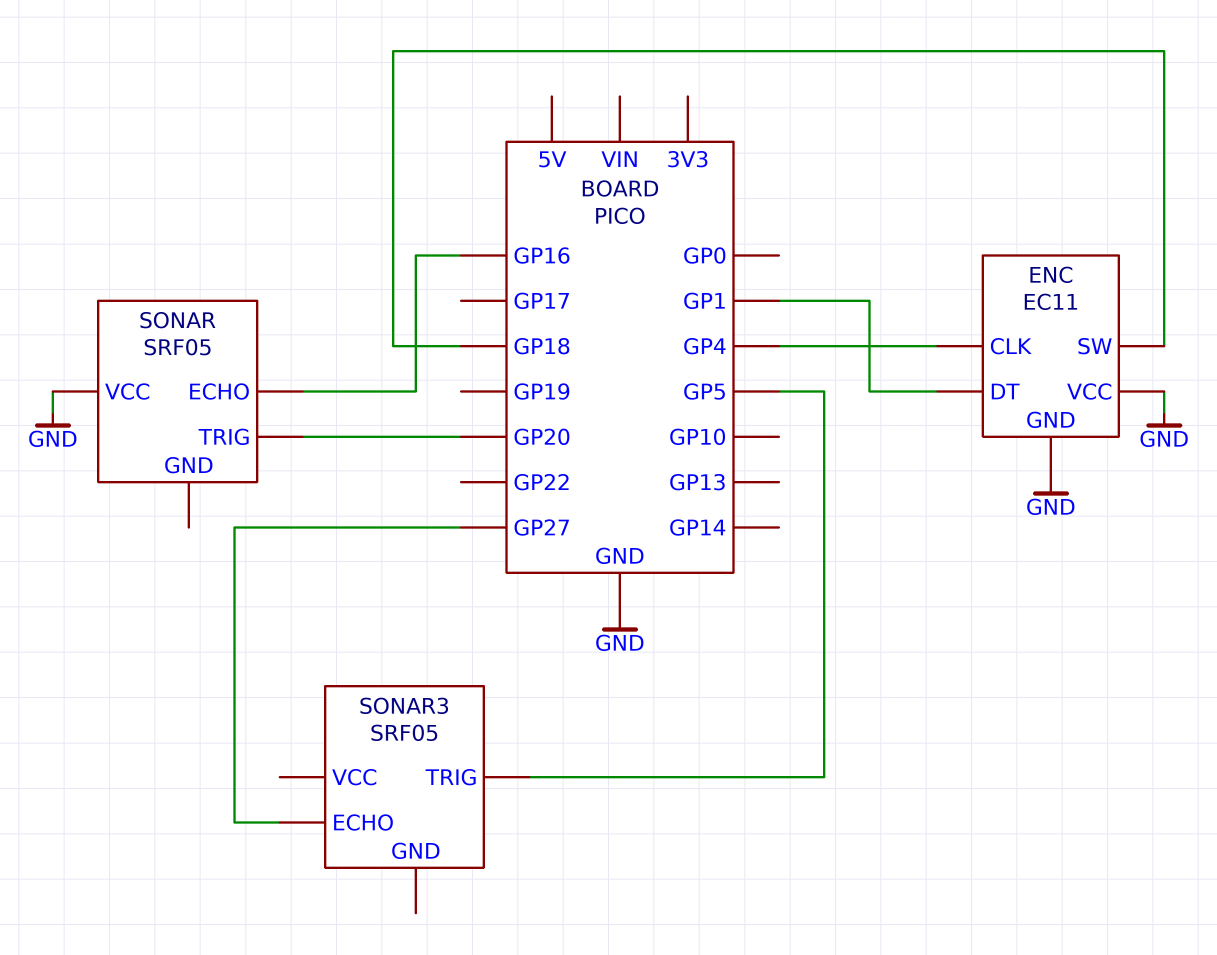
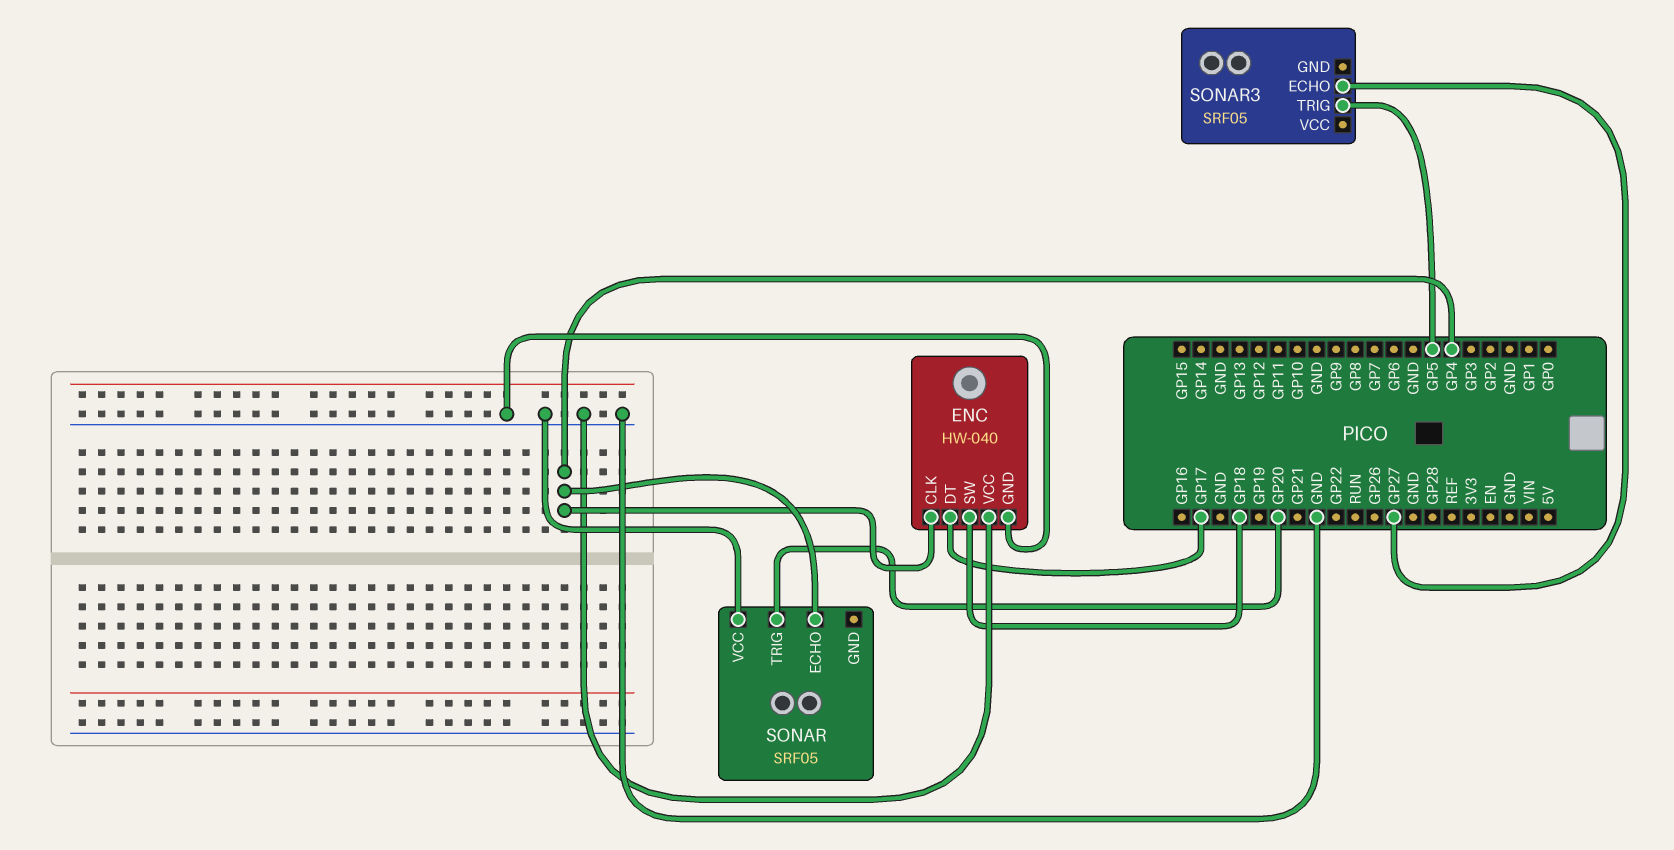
ENC: EC11 -> HW-040
ENC pin DT: GP1 -> GP17
SONAR pin ECHO: GP16 -> GP4

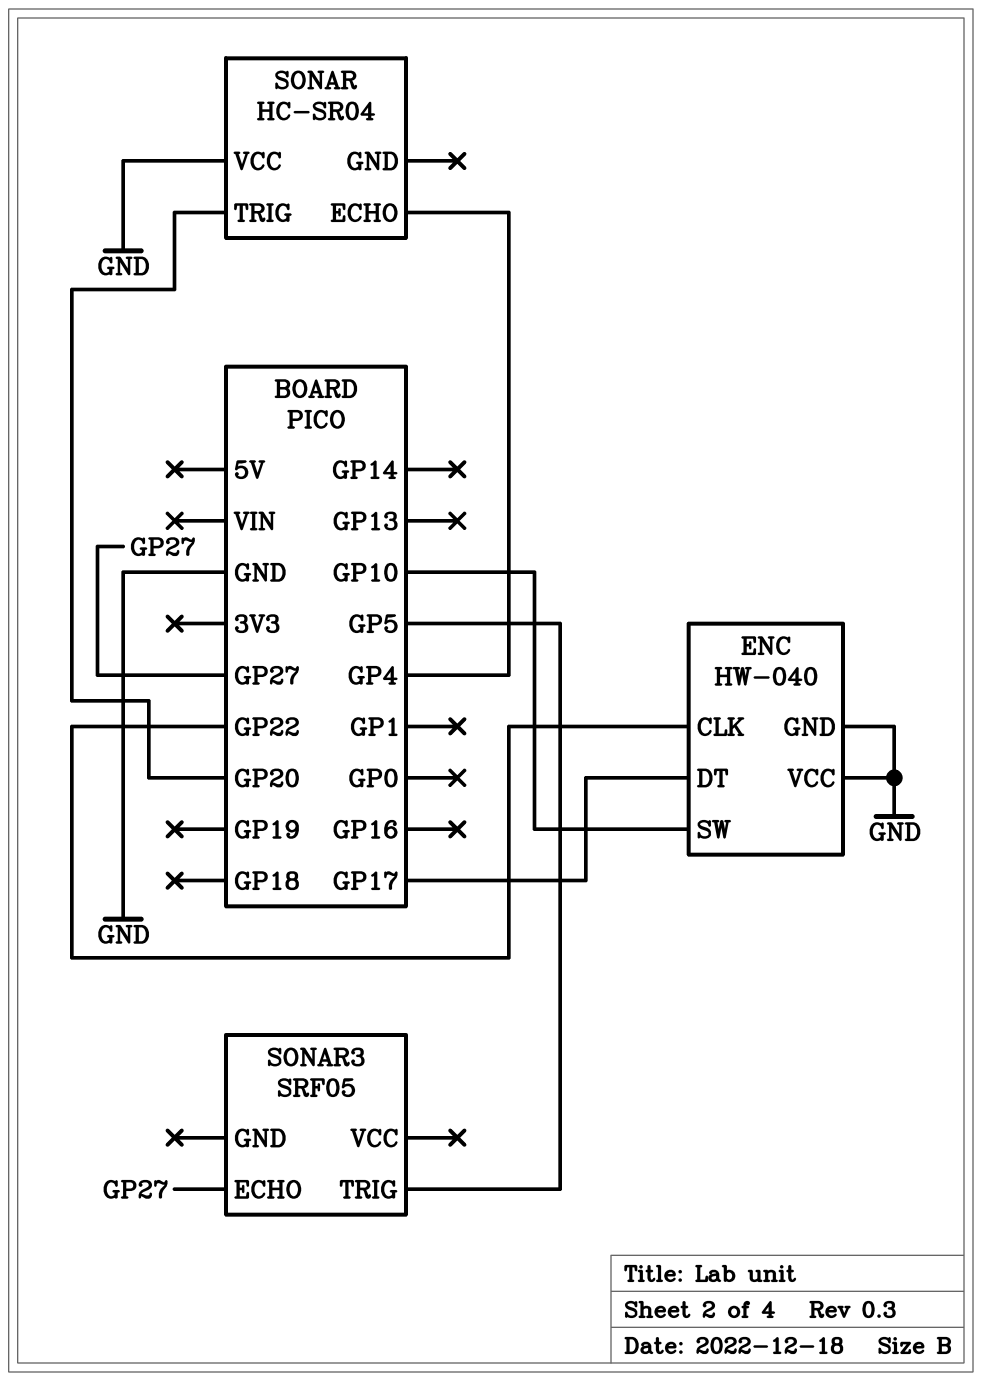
ENC pin CLK: GP4 -> GP22
ENC pin SW: GP18 -> GP10
SONAR: SRF05 -> HC-SR04

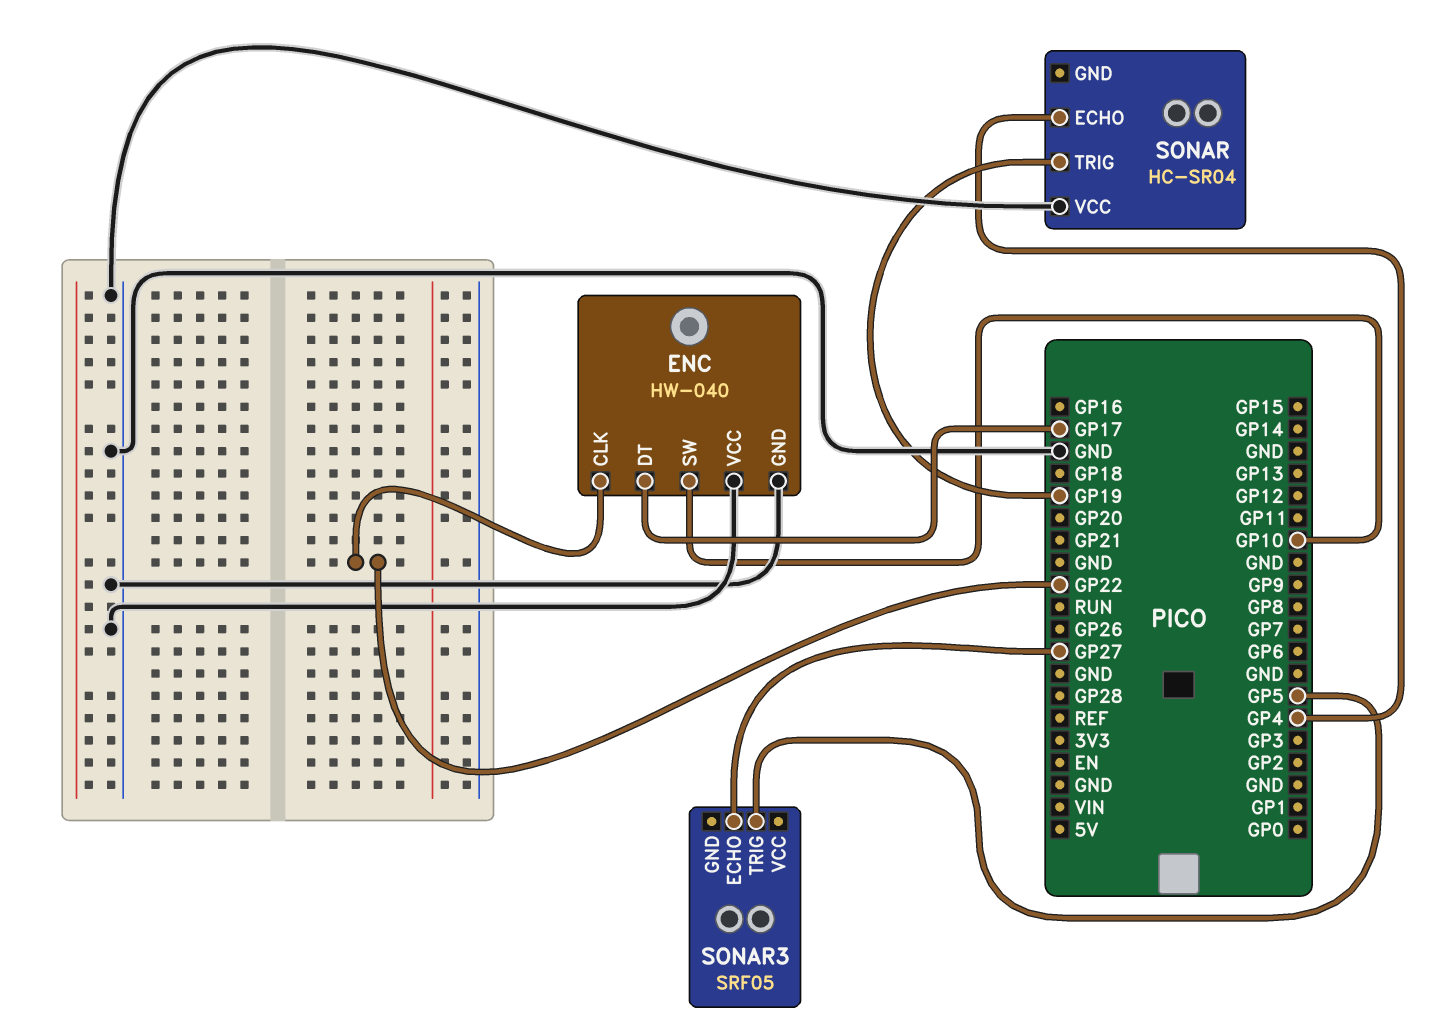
SONAR pin TRIG: GP20 -> GP19

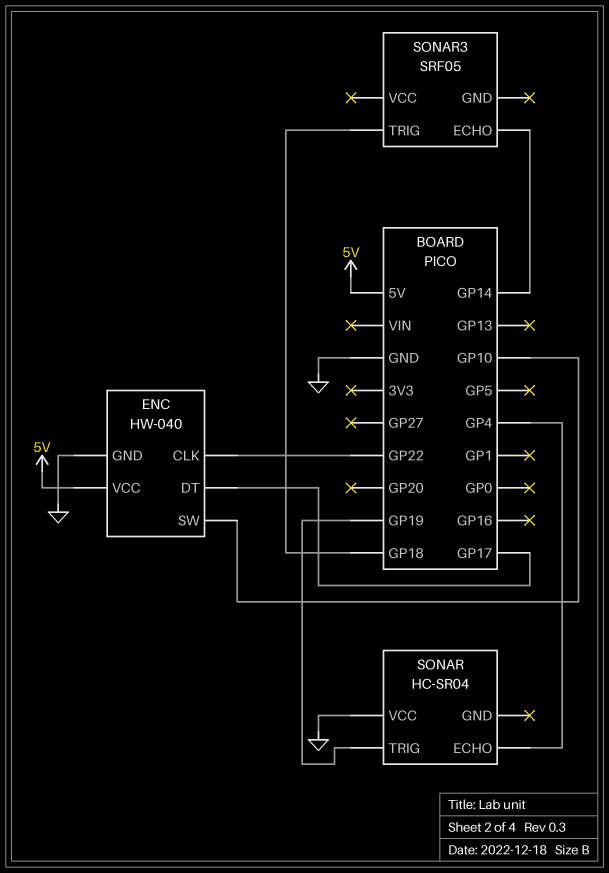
ENC pin VCC: GND -> 5V
SONAR3 pin ECHO: GP27 -> GP14
SONAR3 pin TRIG: GP5 -> GP18

